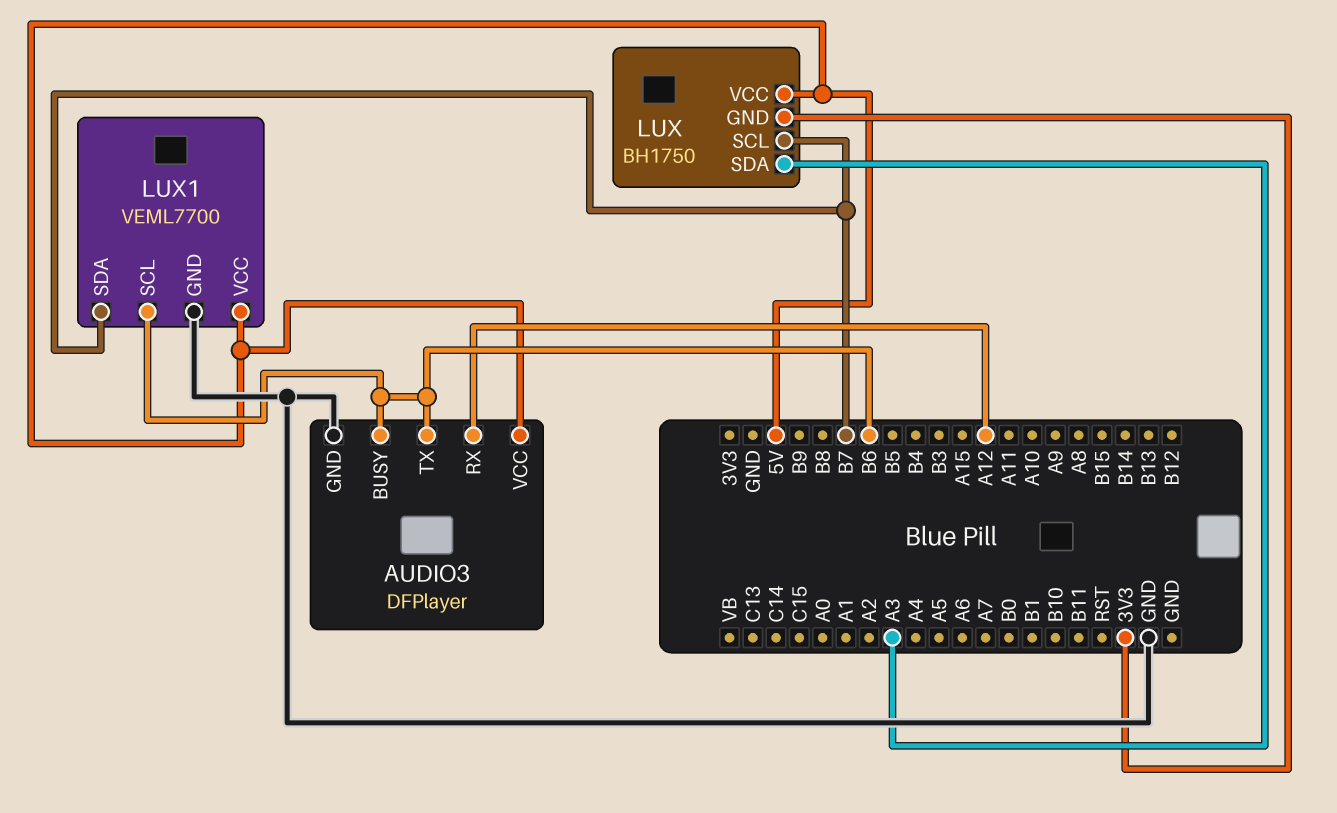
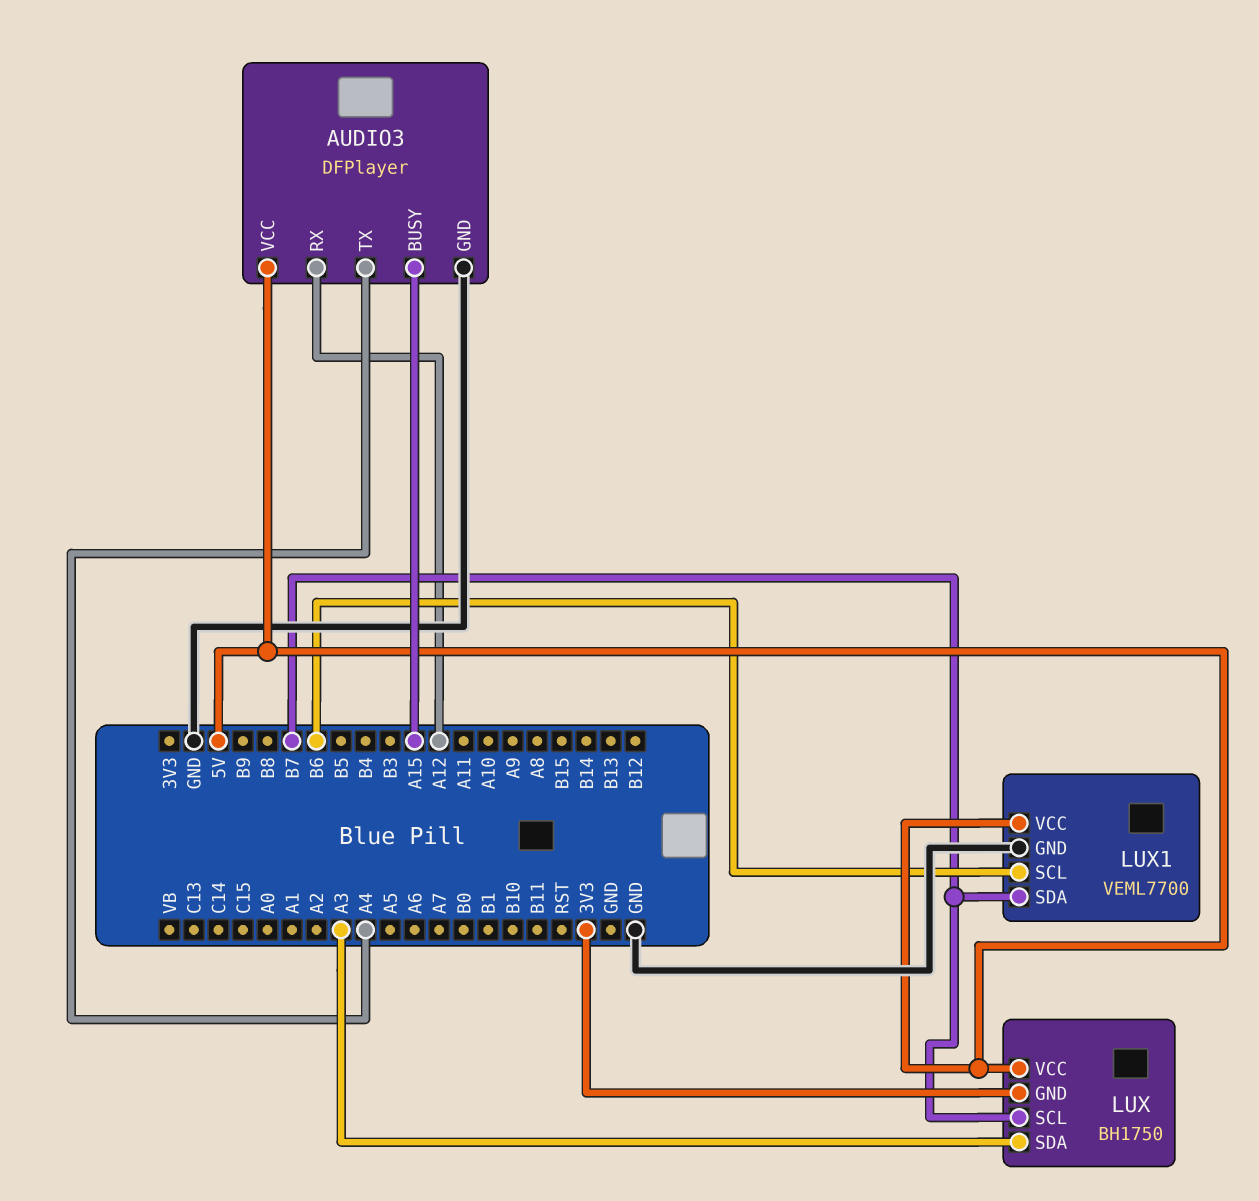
AUDIO3 pin BUSY: B6 -> A15
AUDIO3 pin TX: B6 -> A4

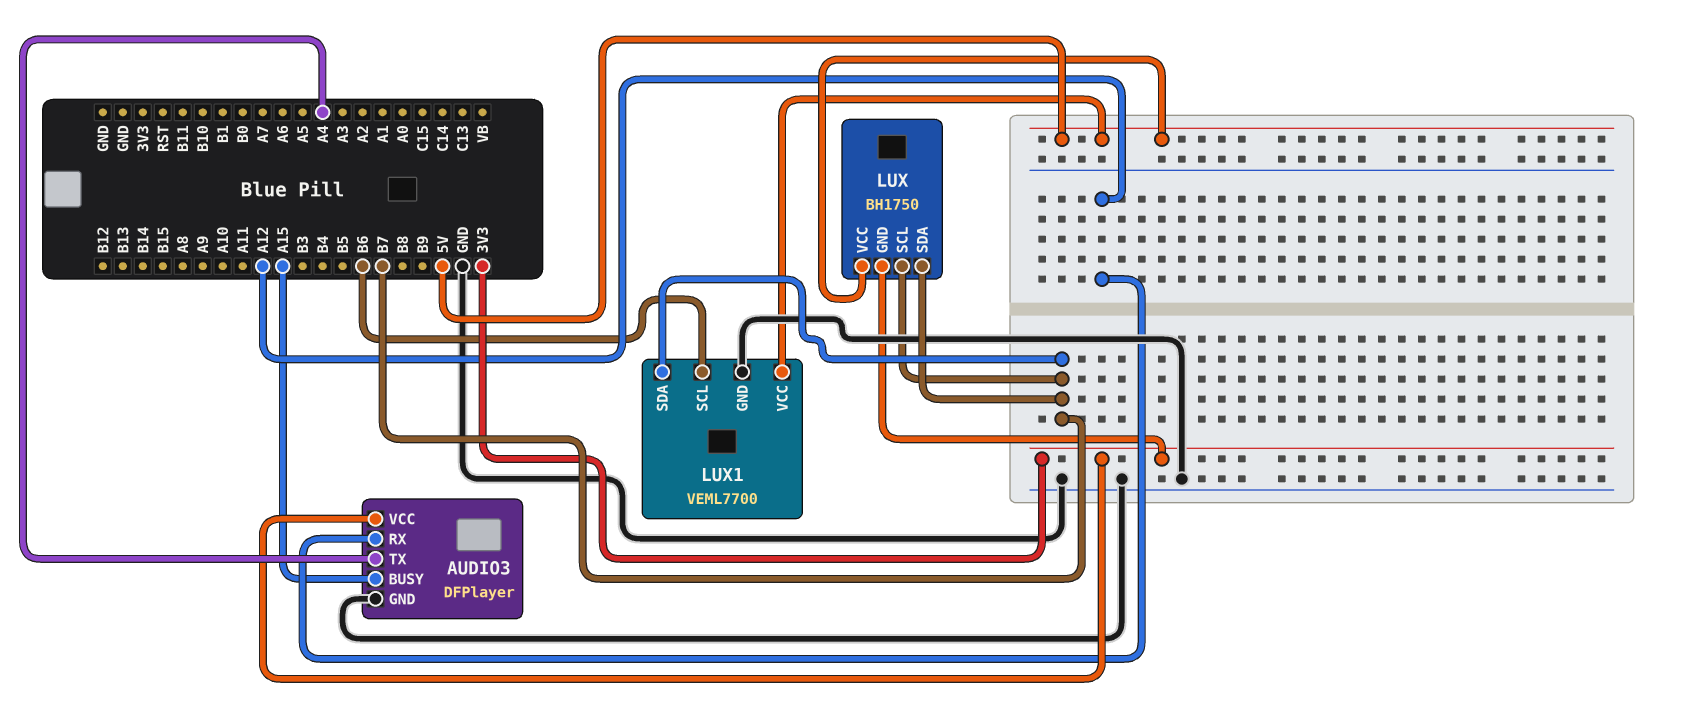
AUDIO3 pin VCC: 5V -> 3V3
LUX pin SDA: A3 -> B7

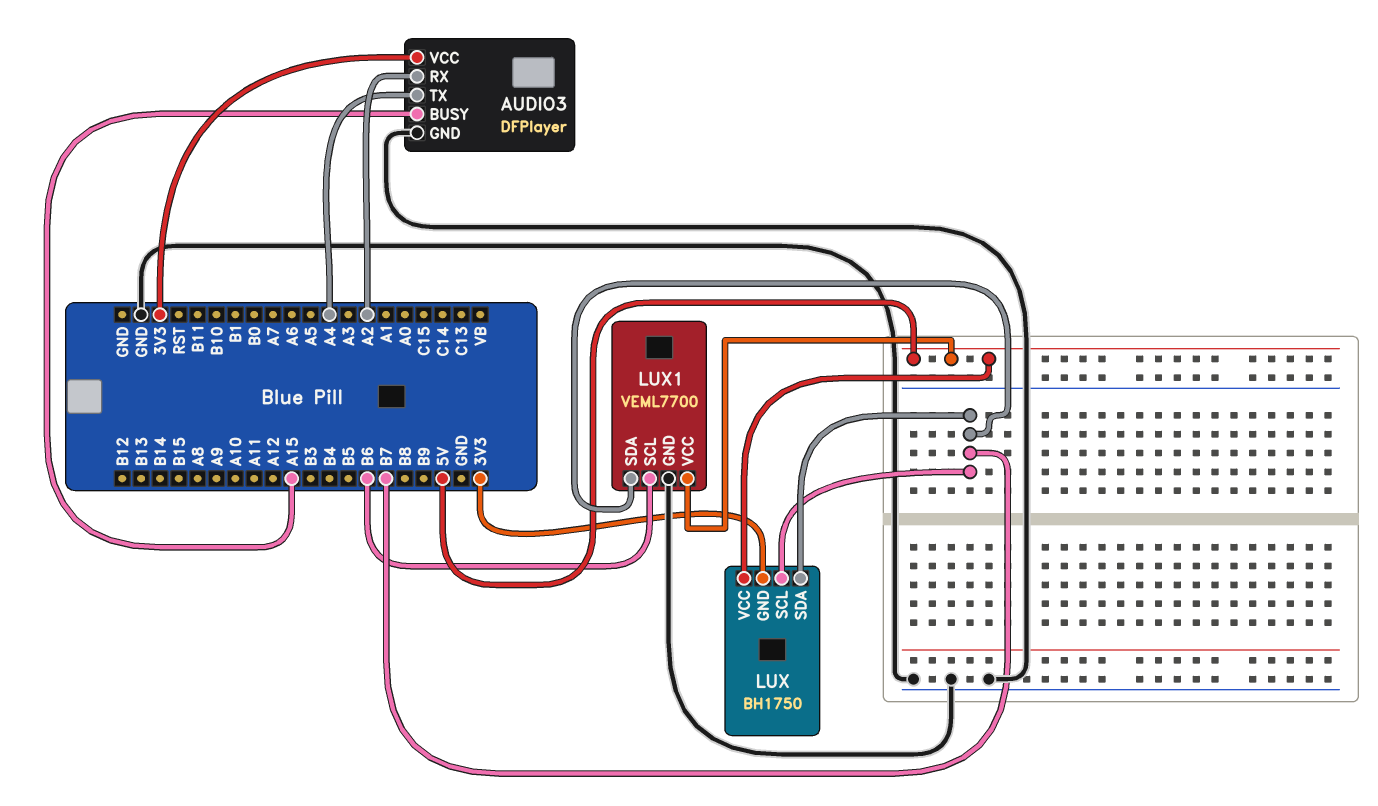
AUDIO3 pin RX: A12 -> A2

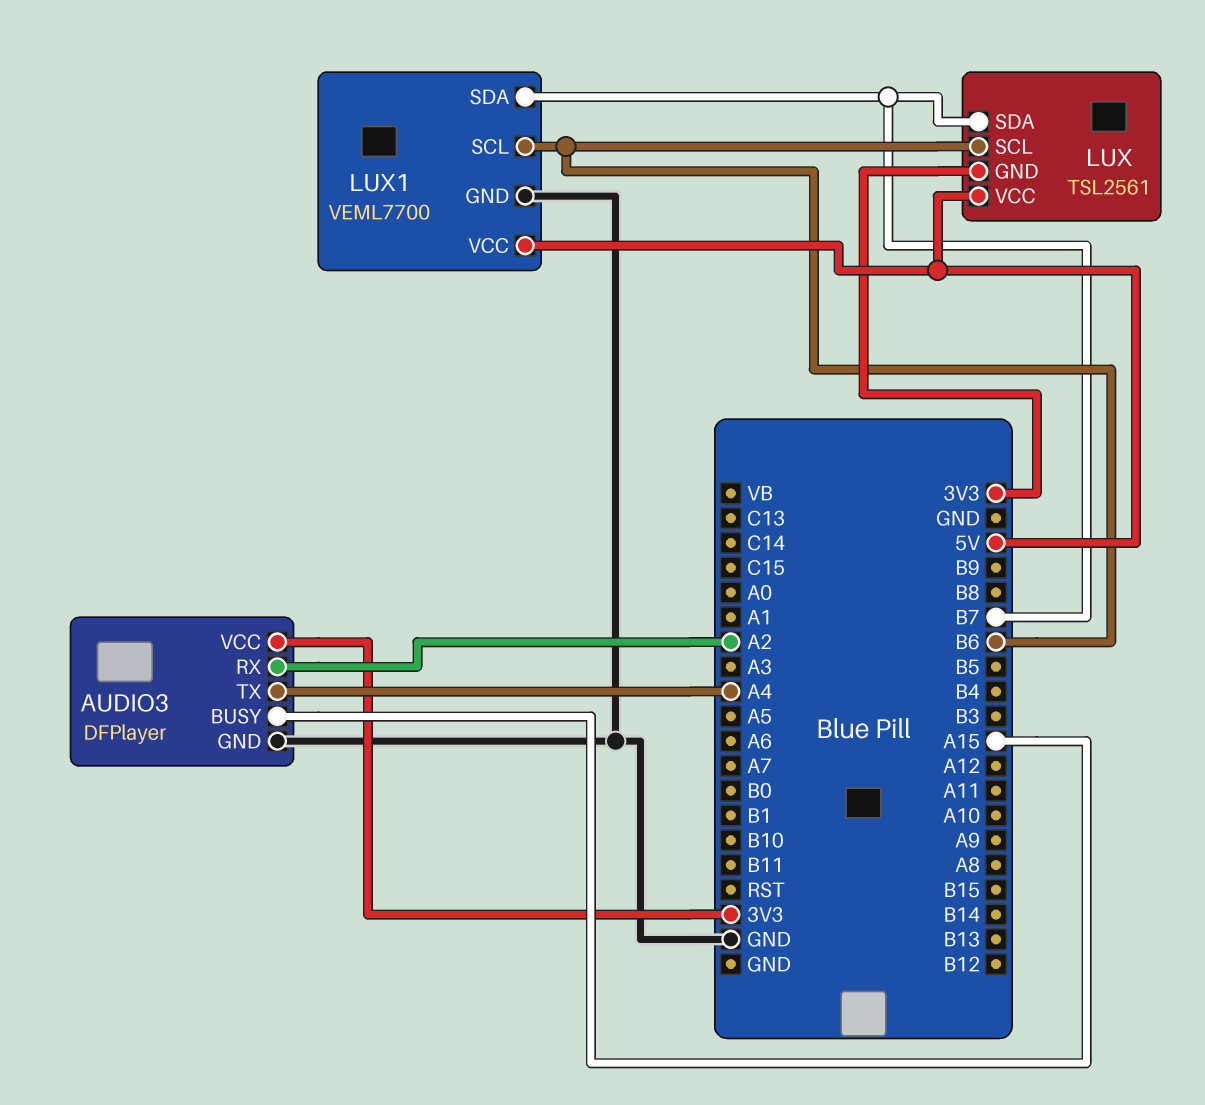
LUX: BH1750 -> TSL2561
LUX pin SCL: B7 -> B6

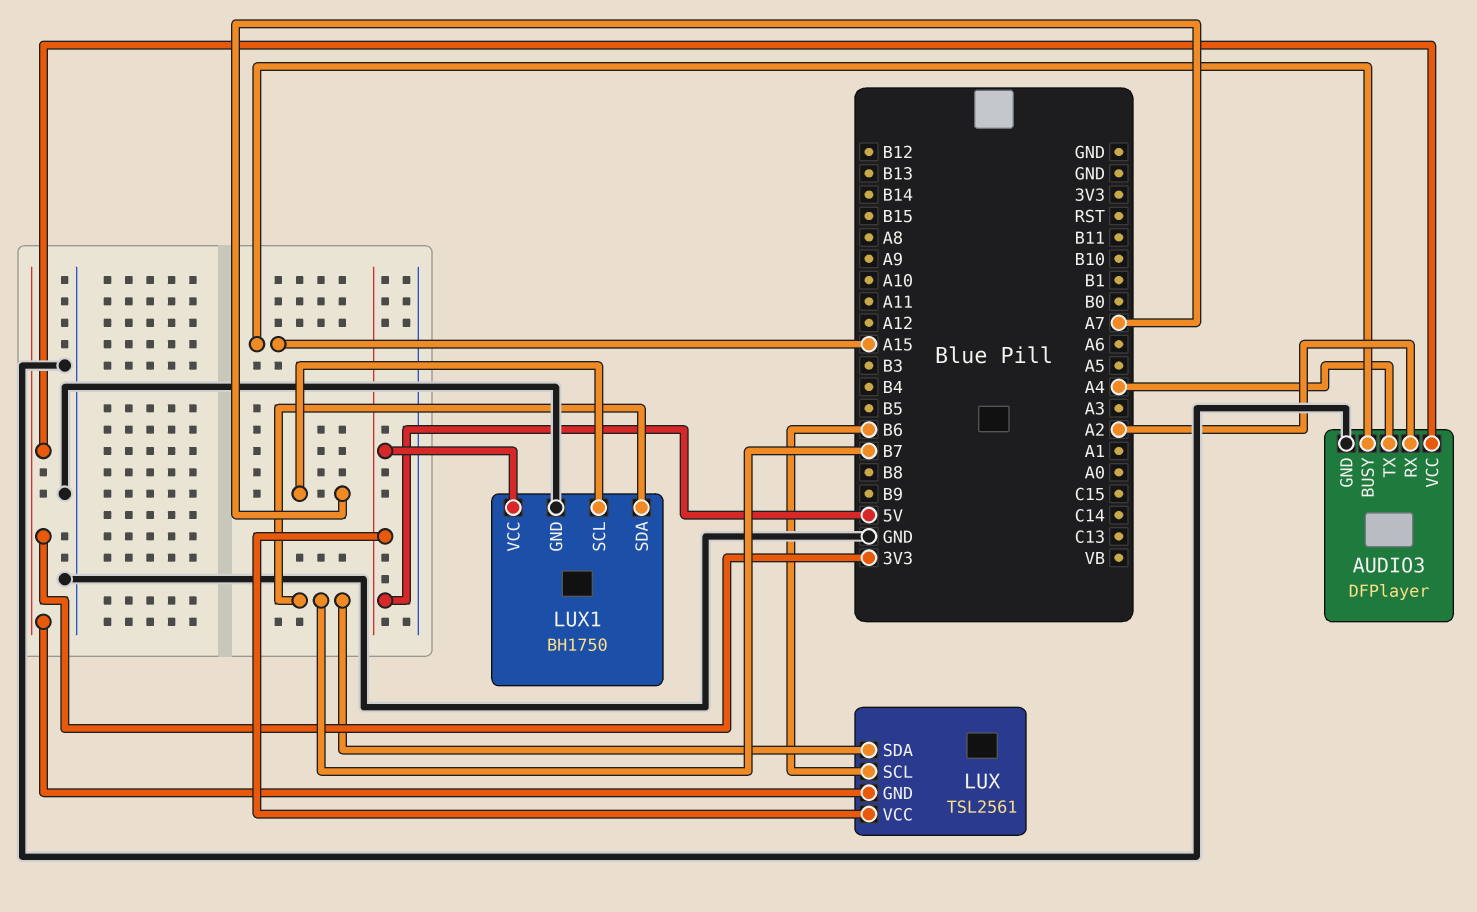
LUX1: VEML7700 -> BH1750
LUX1 pin SCL: B6 -> A7

